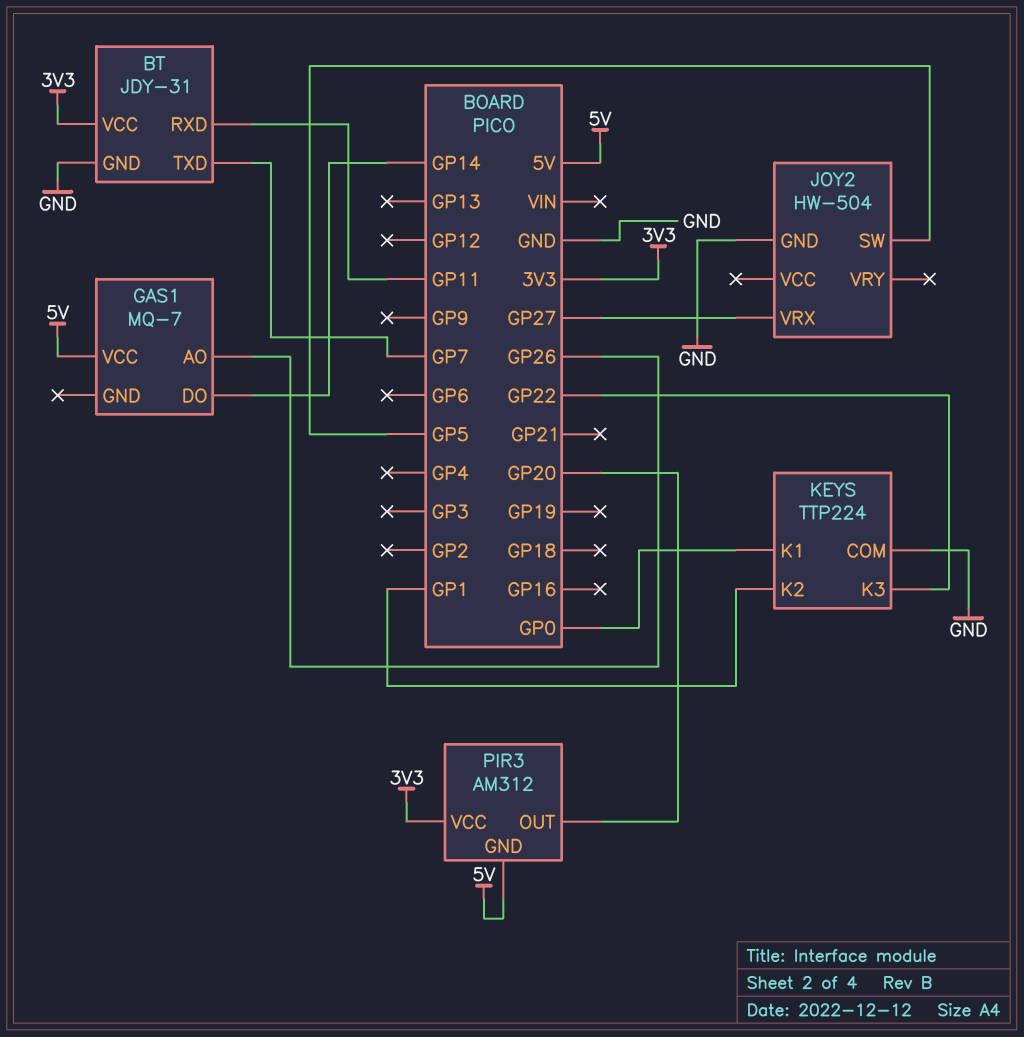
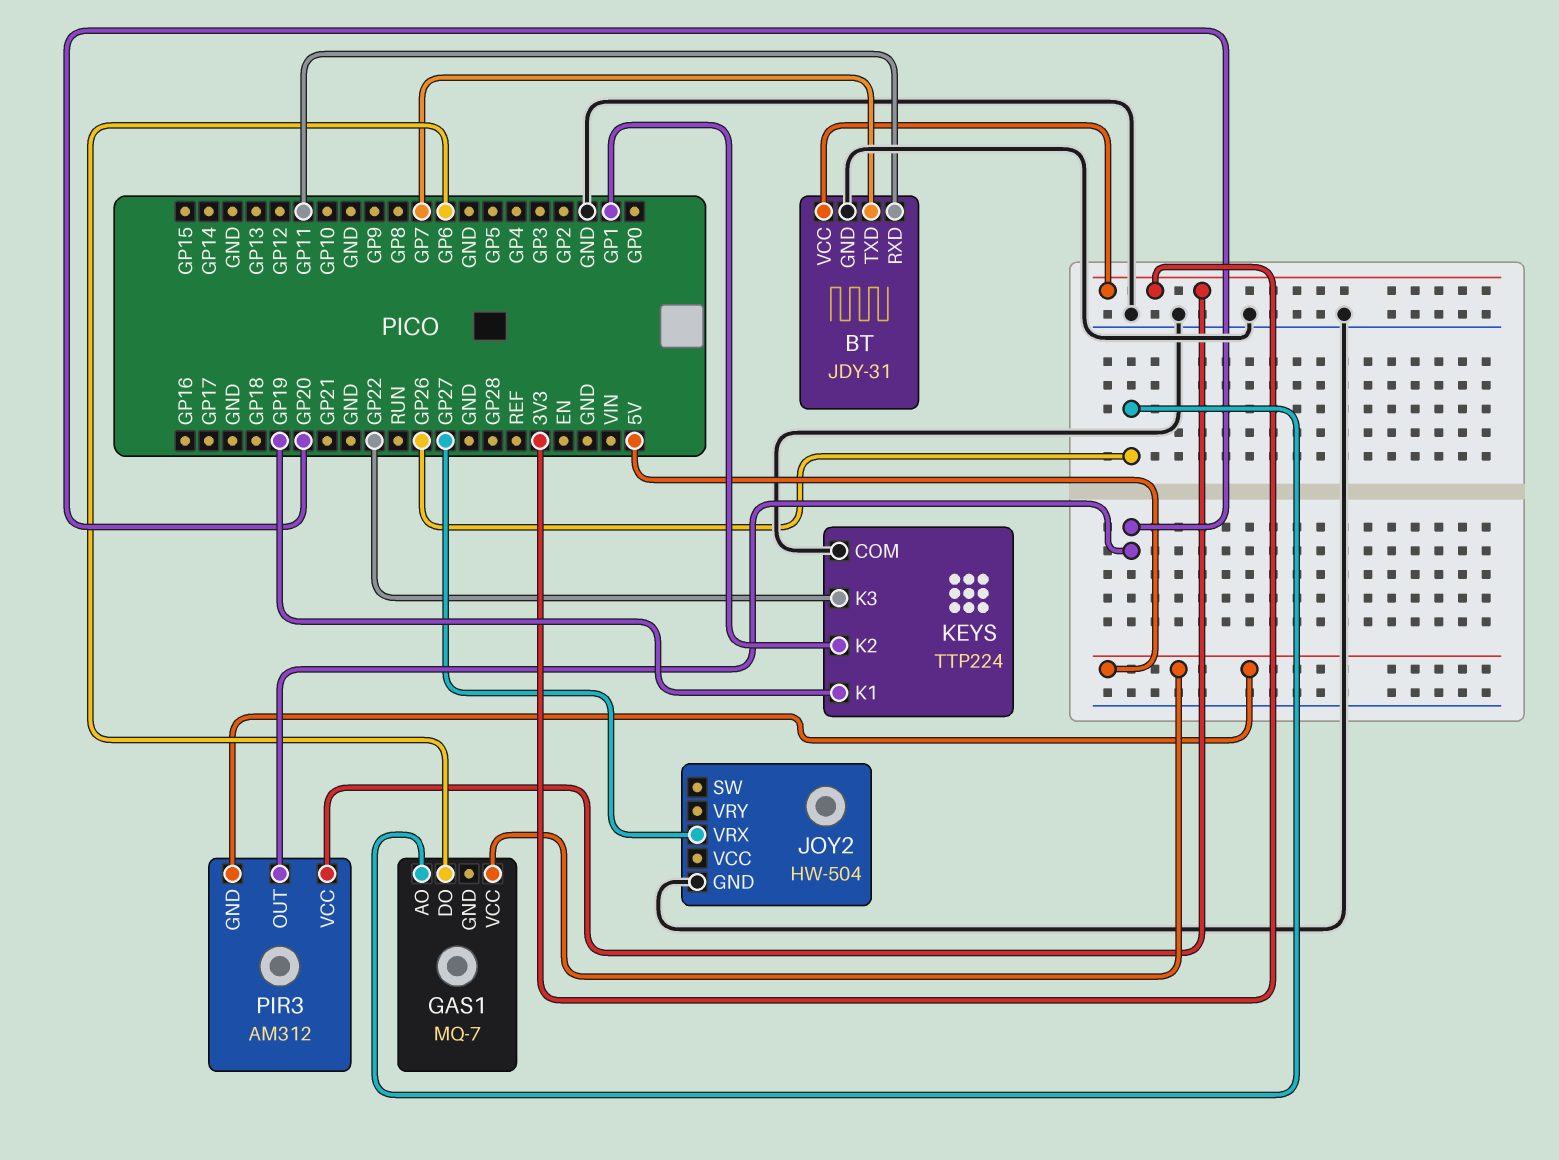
GAS1 pin DO: GP14 -> GP6
JOY2 pin SW: GP5 -> none
KEYS pin K1: GP0 -> GP19

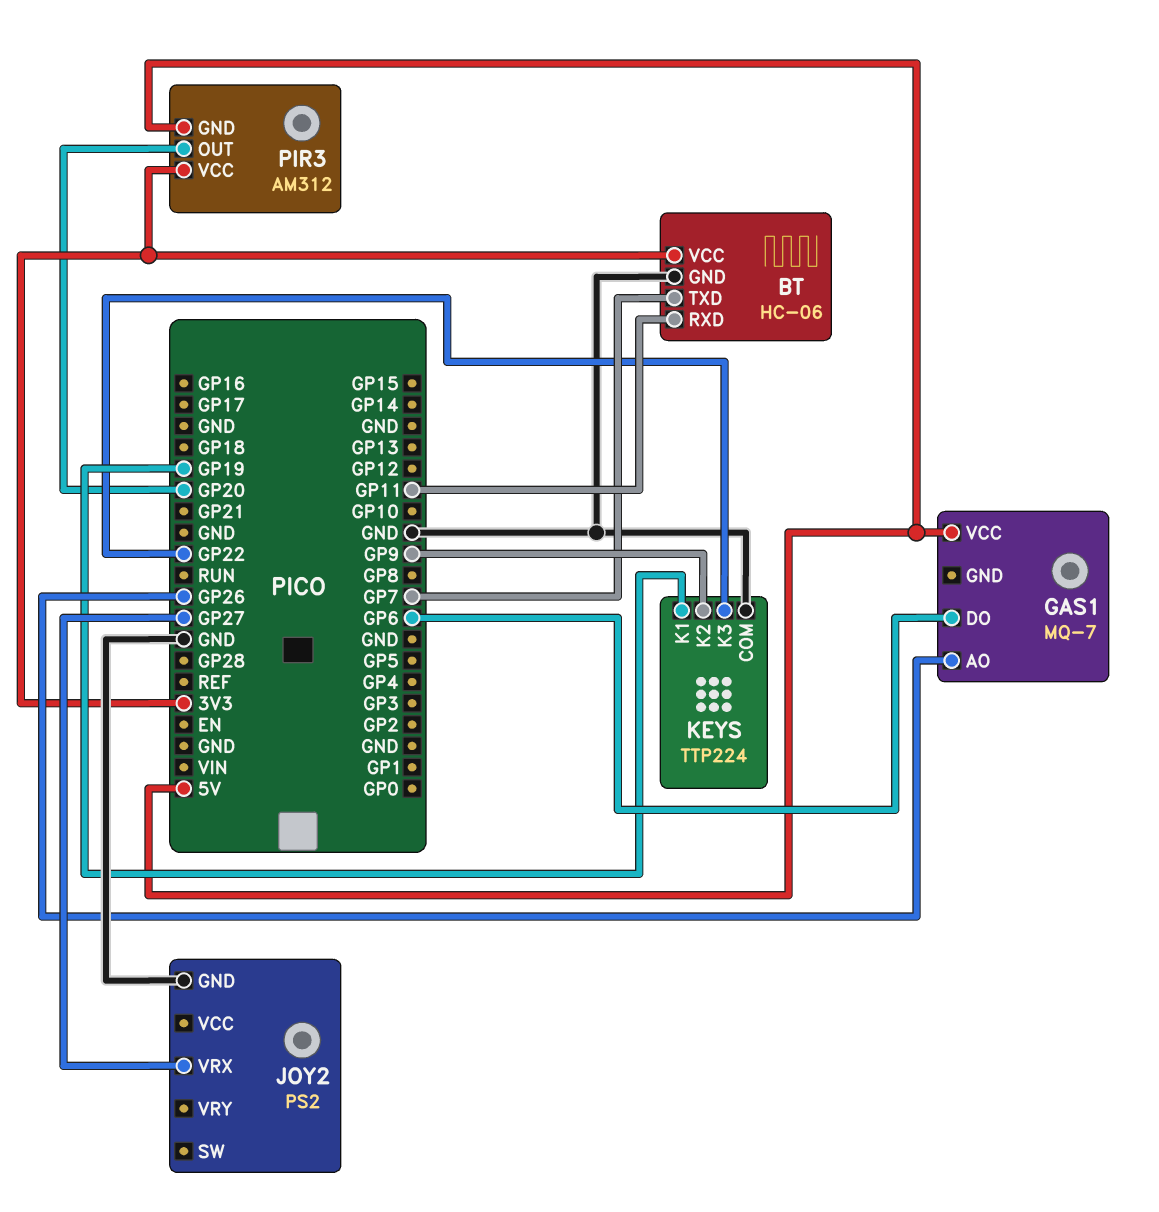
BT: JDY-31 -> HC-06
JOY2: HW-504 -> PS2
KEYS pin K2: GP1 -> GP9

